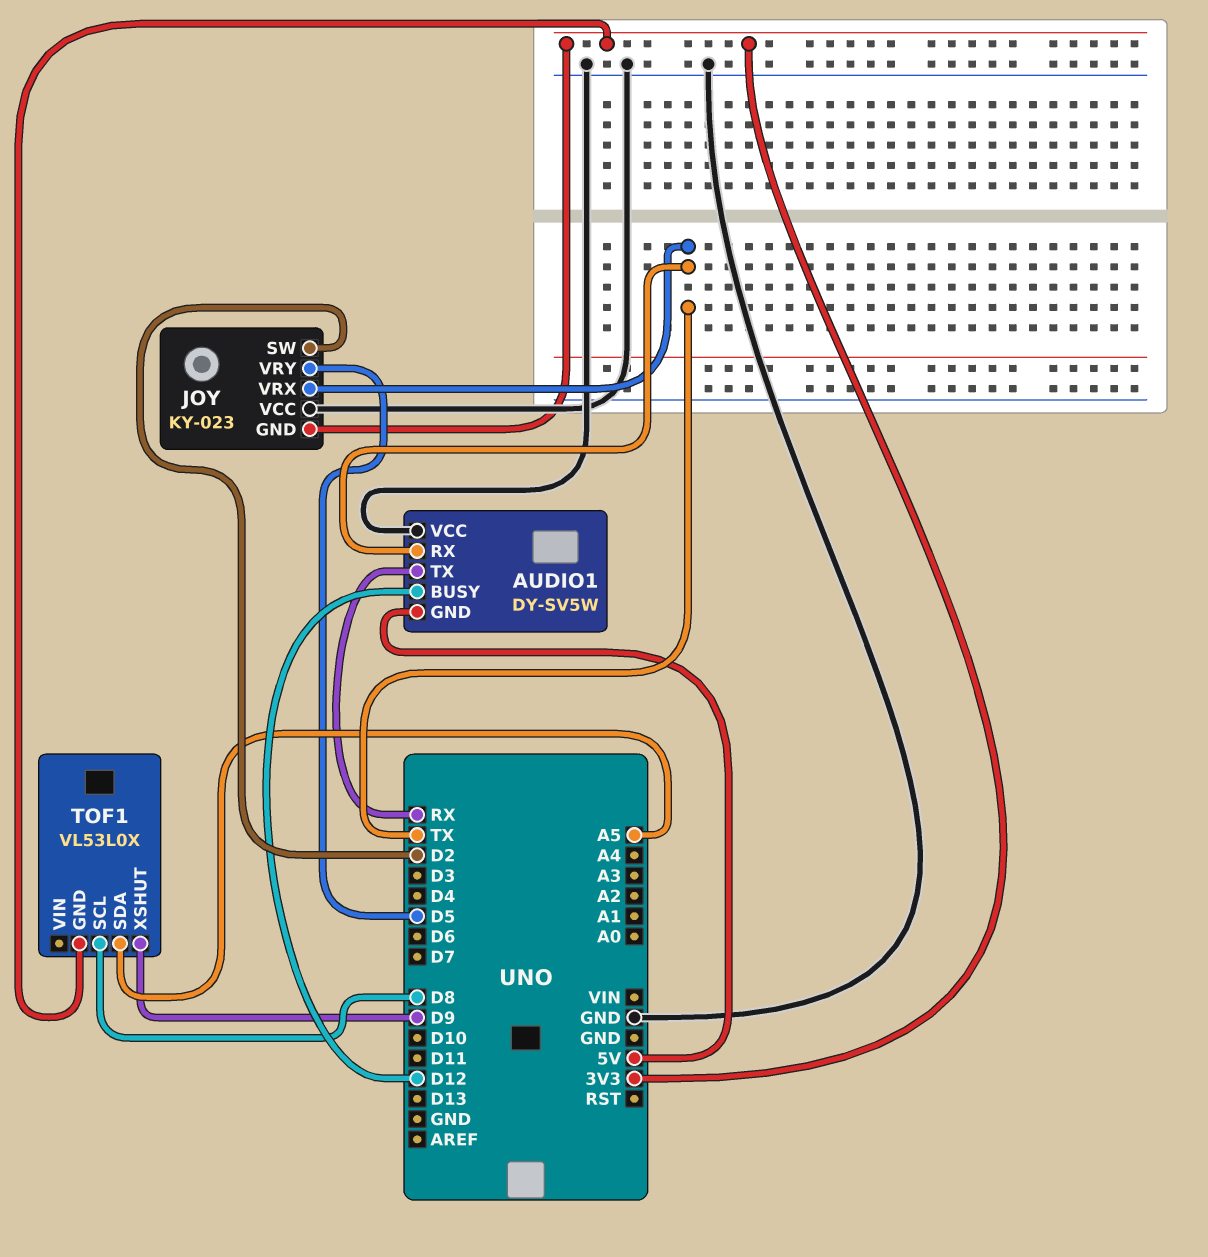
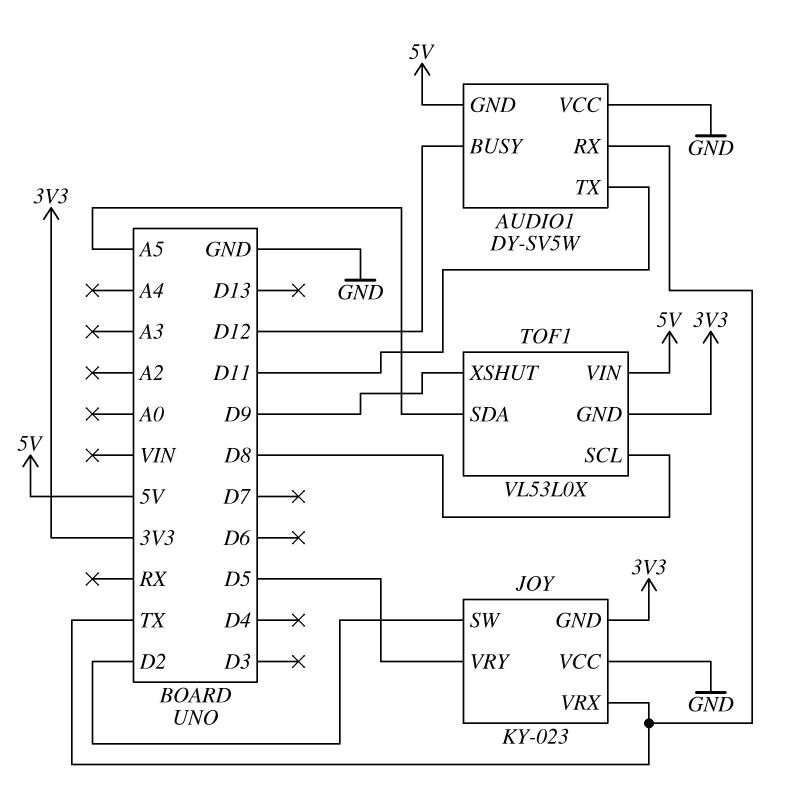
AUDIO1 pin TX: RX -> D11
TOF1 pin VIN: none -> 5V

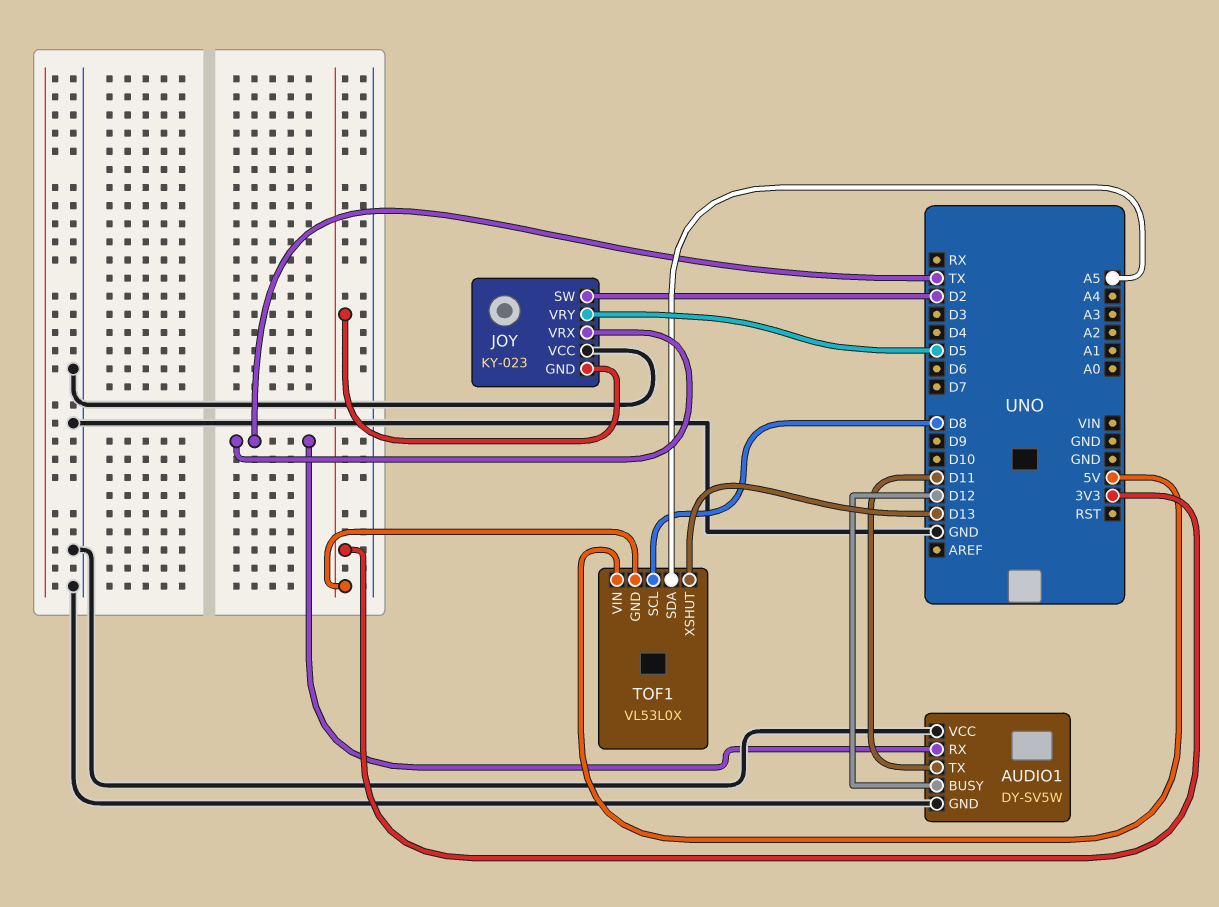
AUDIO1 pin GND: 5V -> GND
TOF1 pin XSHUT: D9 -> D13

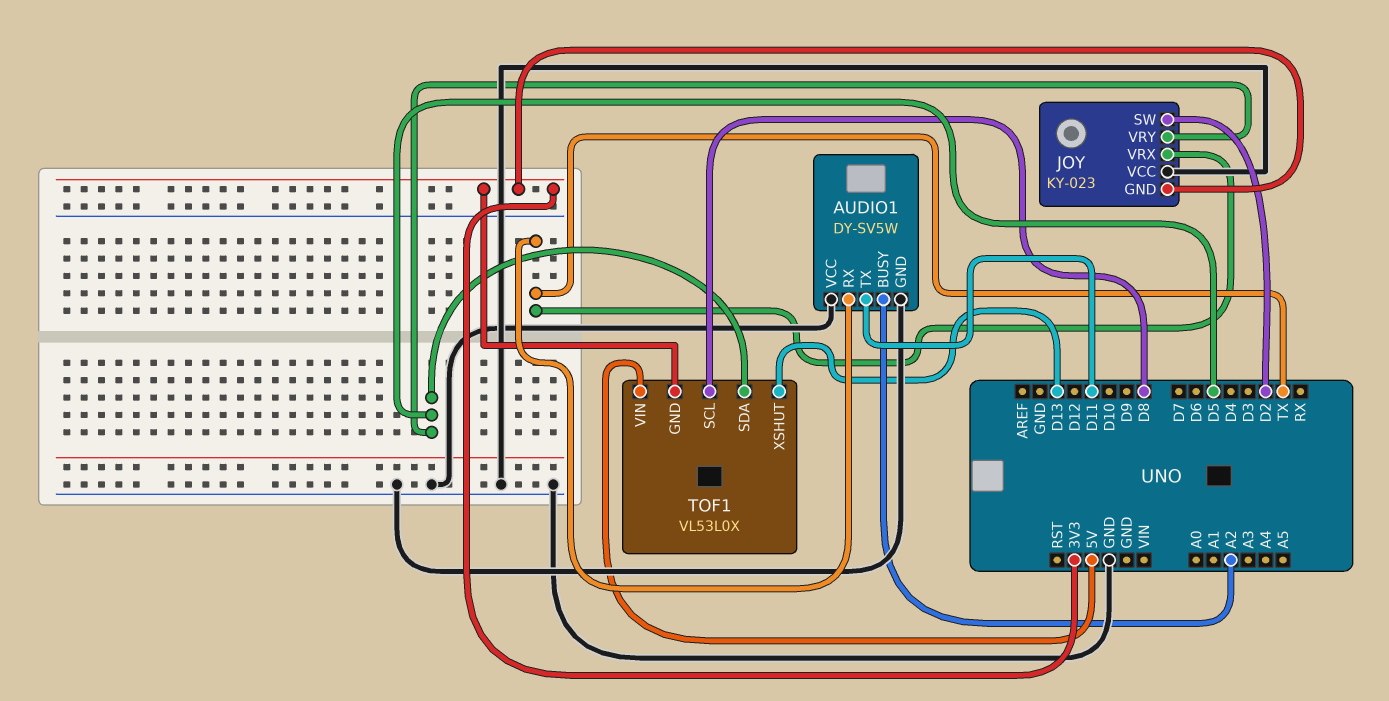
AUDIO1 pin BUSY: D12 -> A2
TOF1 pin SDA: A5 -> D5

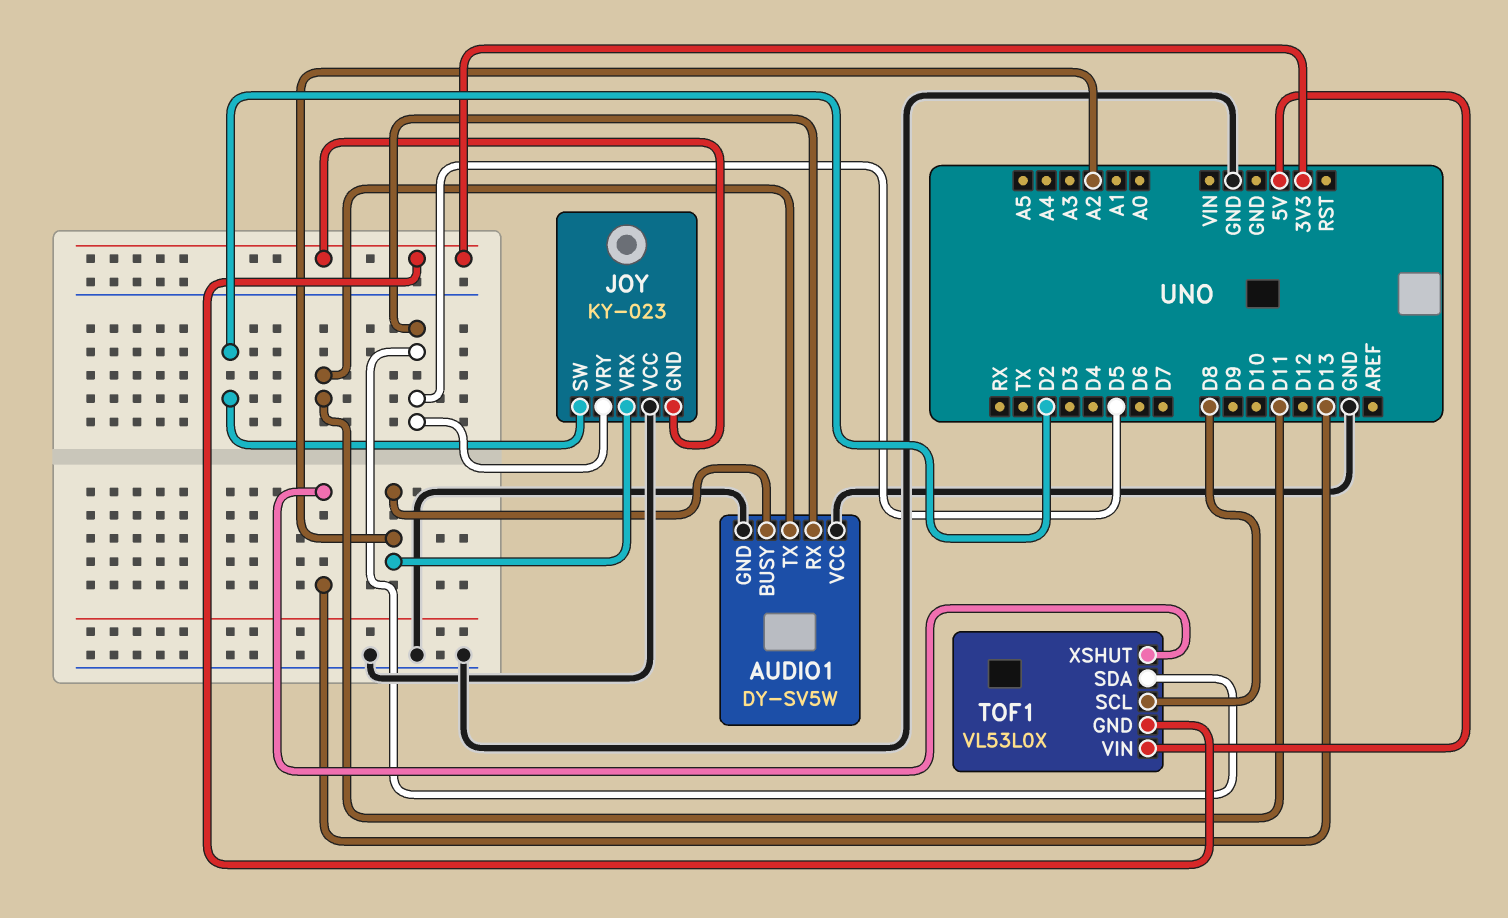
AUDIO1 pin RX: TX -> D5
JOY pin VRX: TX -> A2

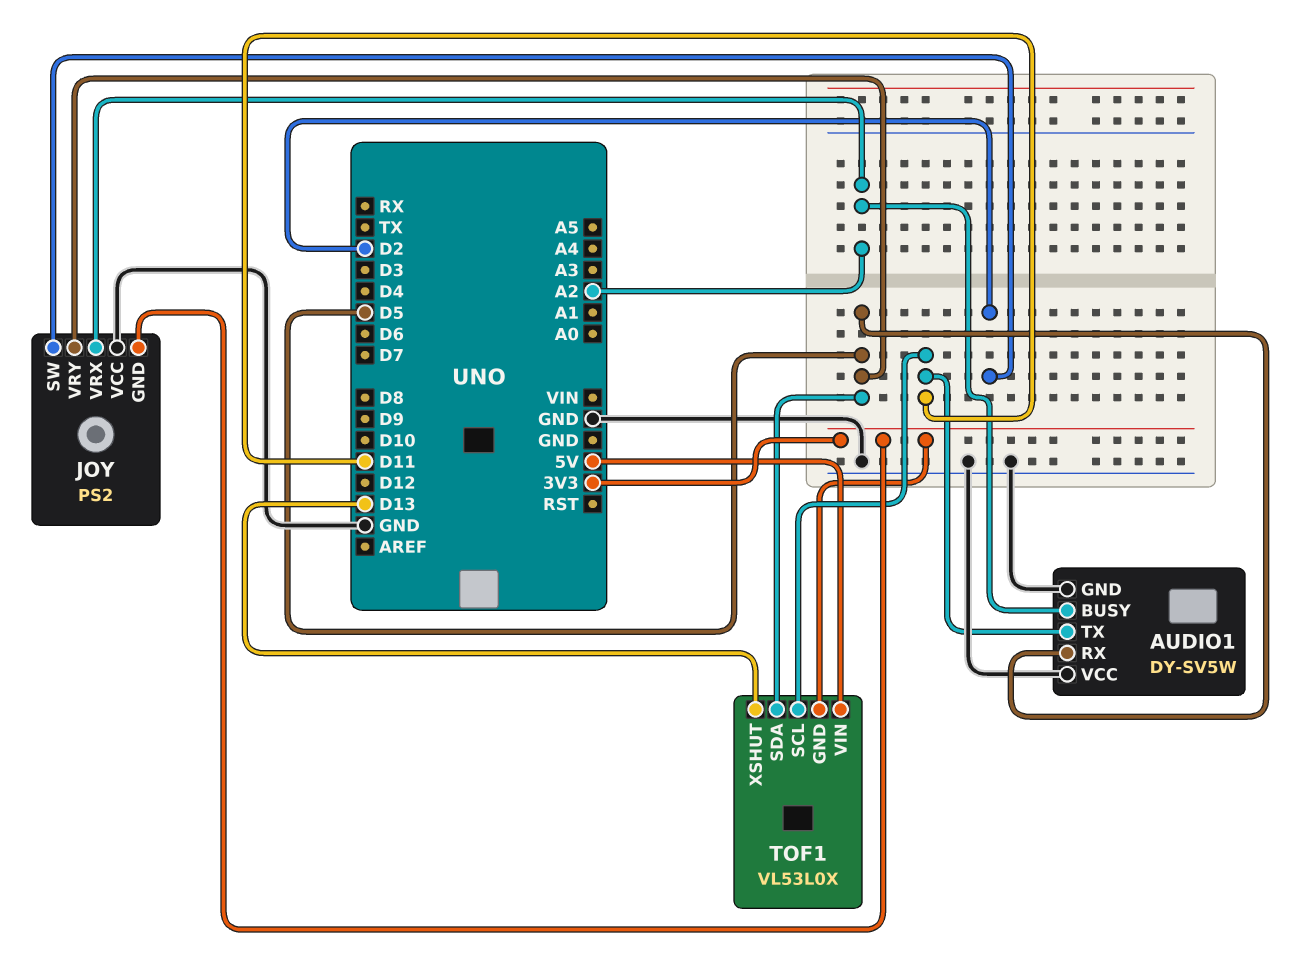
JOY: KY-023 -> PS2
TOF1 pin SCL: D8 -> D11

